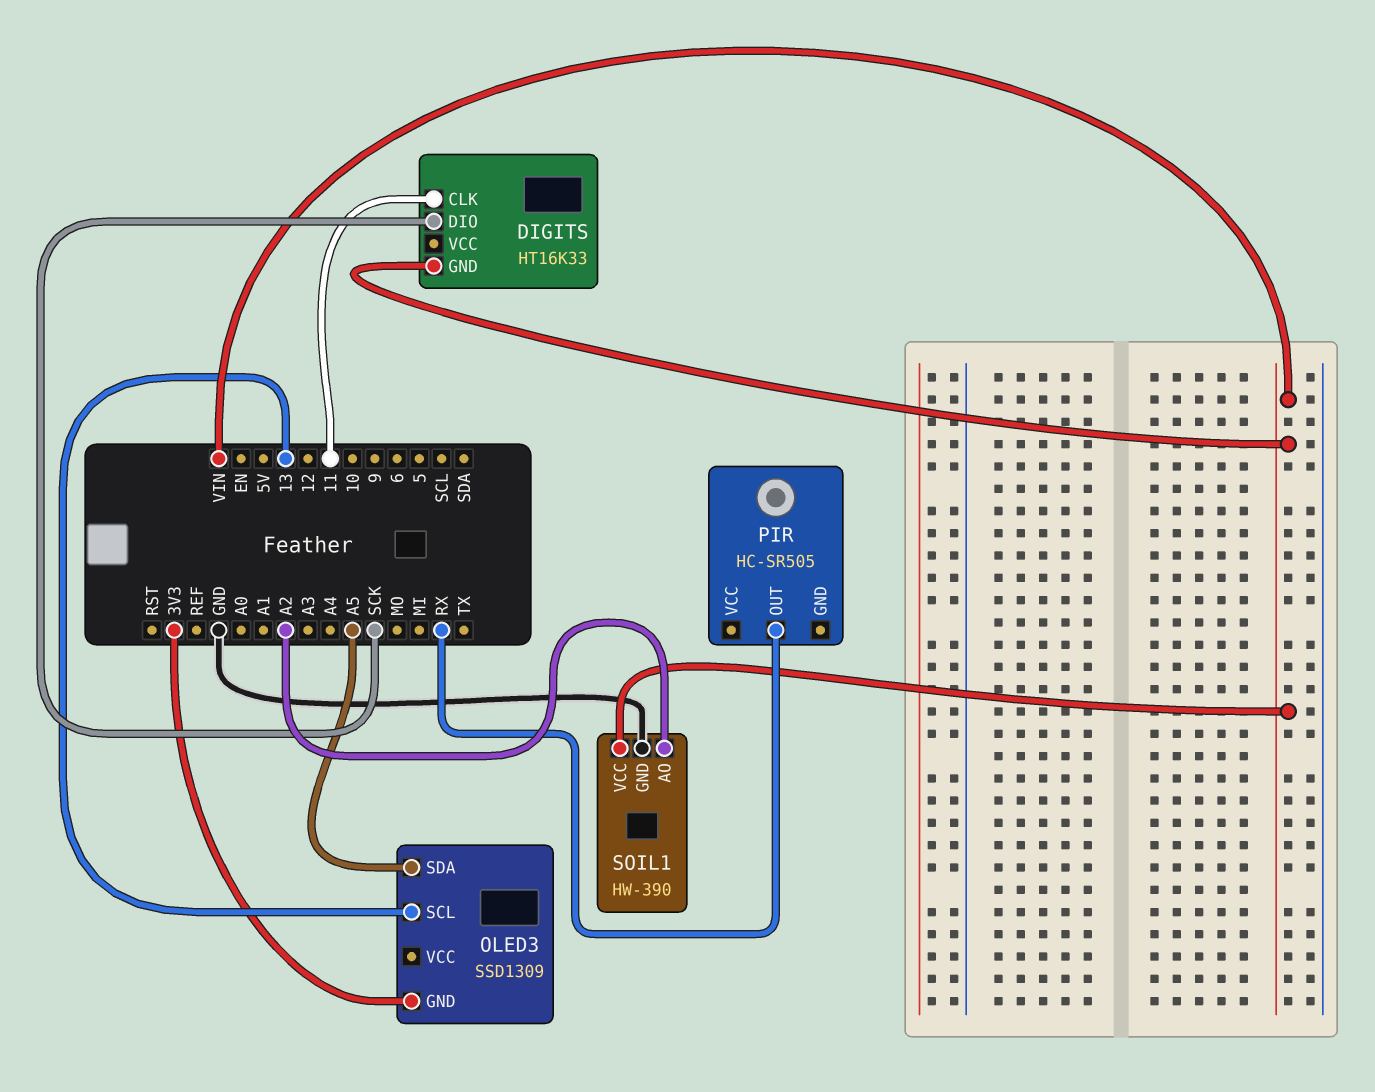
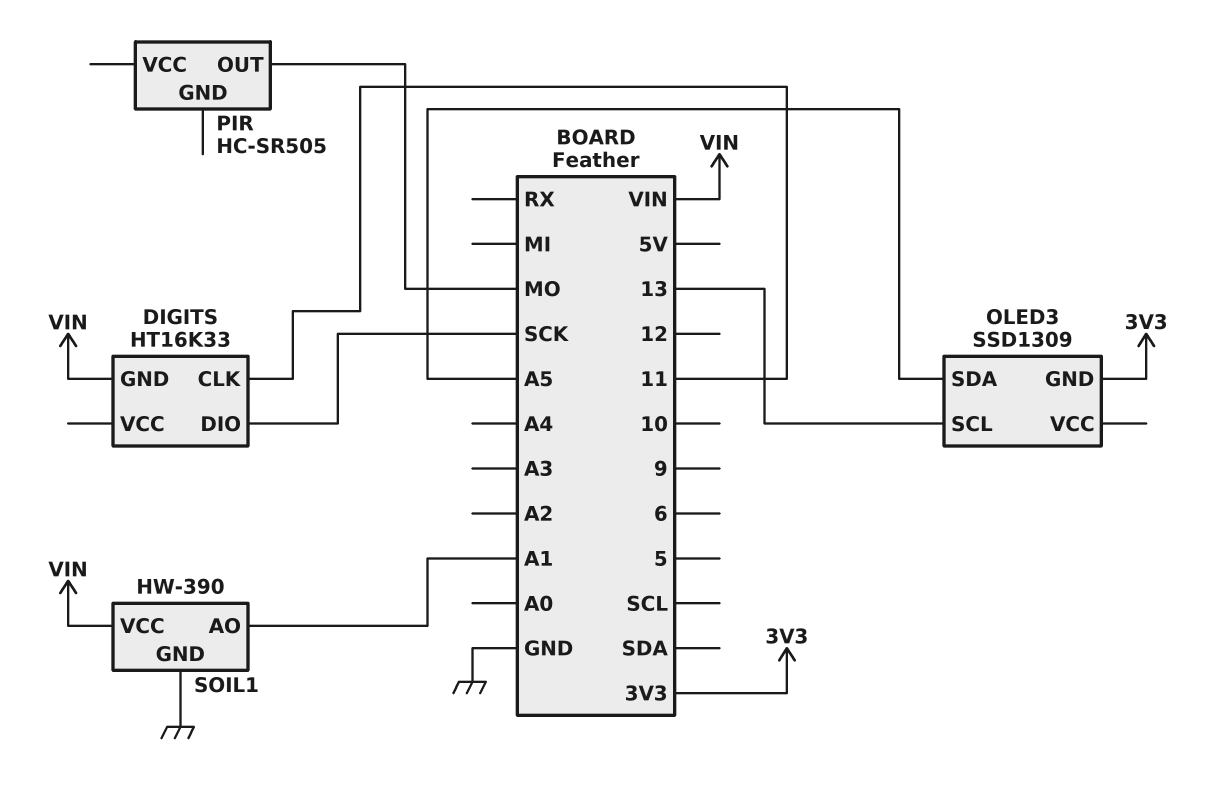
PIR pin OUT: RX -> MO
SOIL1 pin AO: A2 -> A1

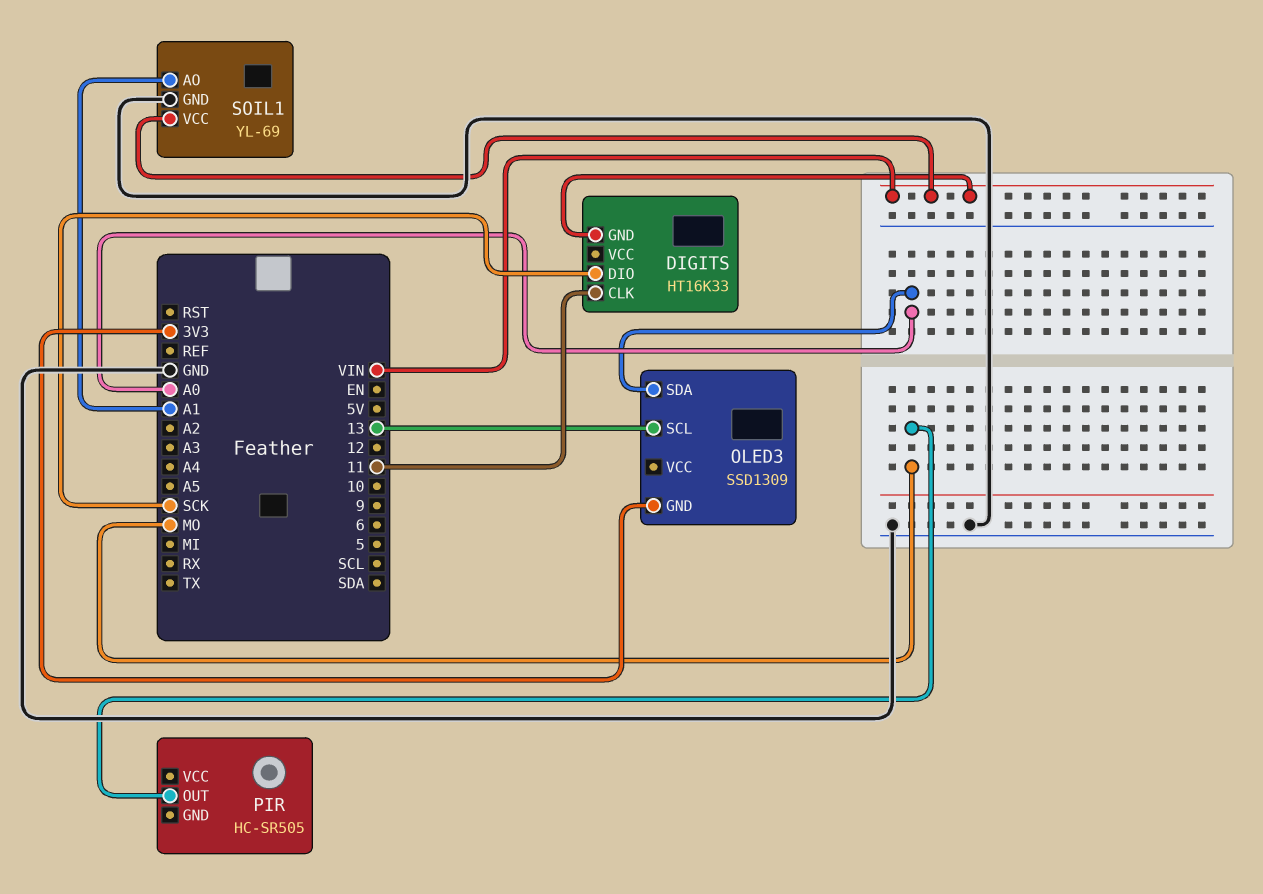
OLED3 pin SDA: A5 -> A0
SOIL1: HW-390 -> YL-69

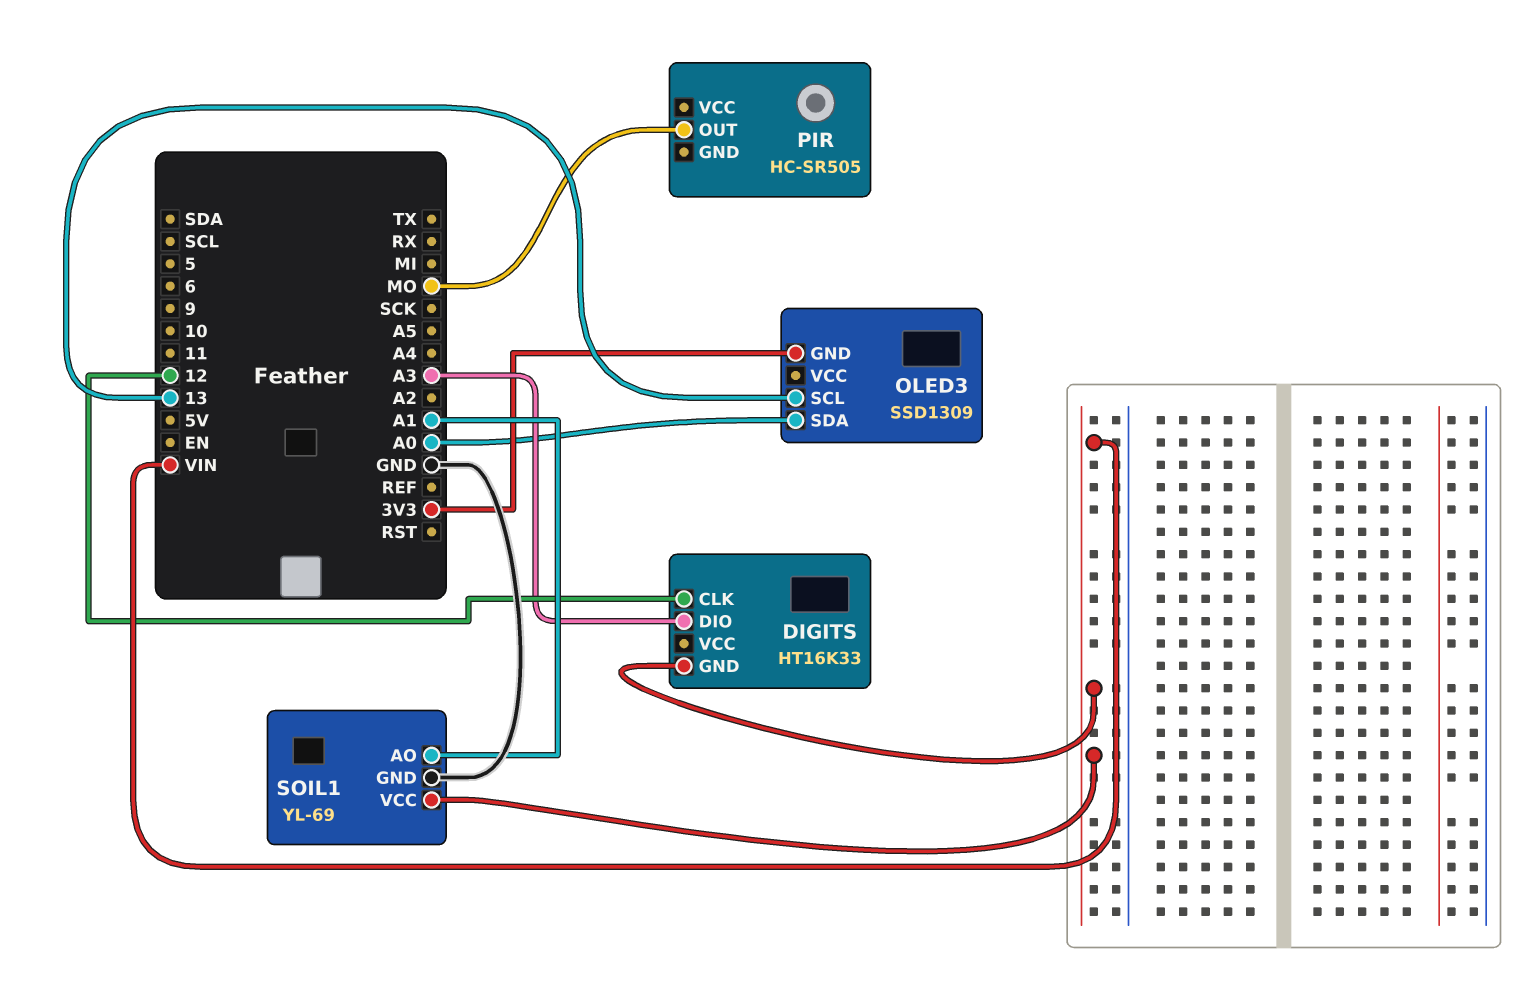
DIGITS pin CLK: 11 -> 12
DIGITS pin DIO: SCK -> A3

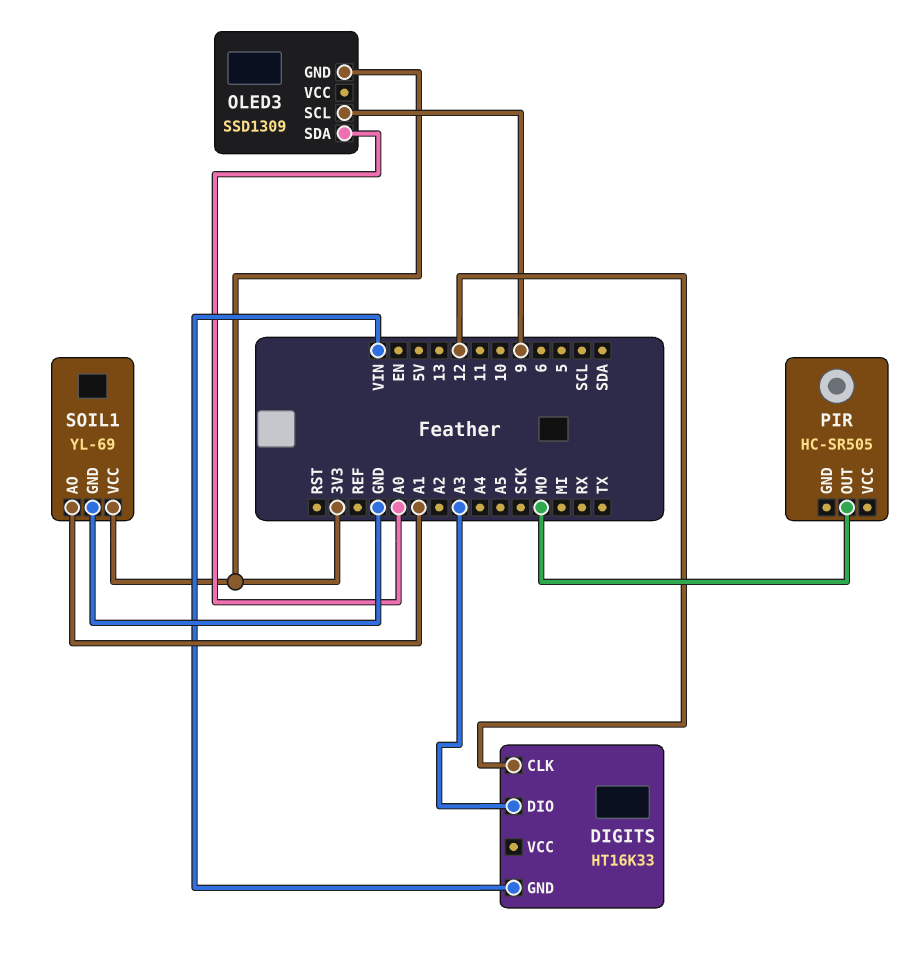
OLED3 pin SCL: 13 -> 9
SOIL1 pin VCC: VIN -> 3V3

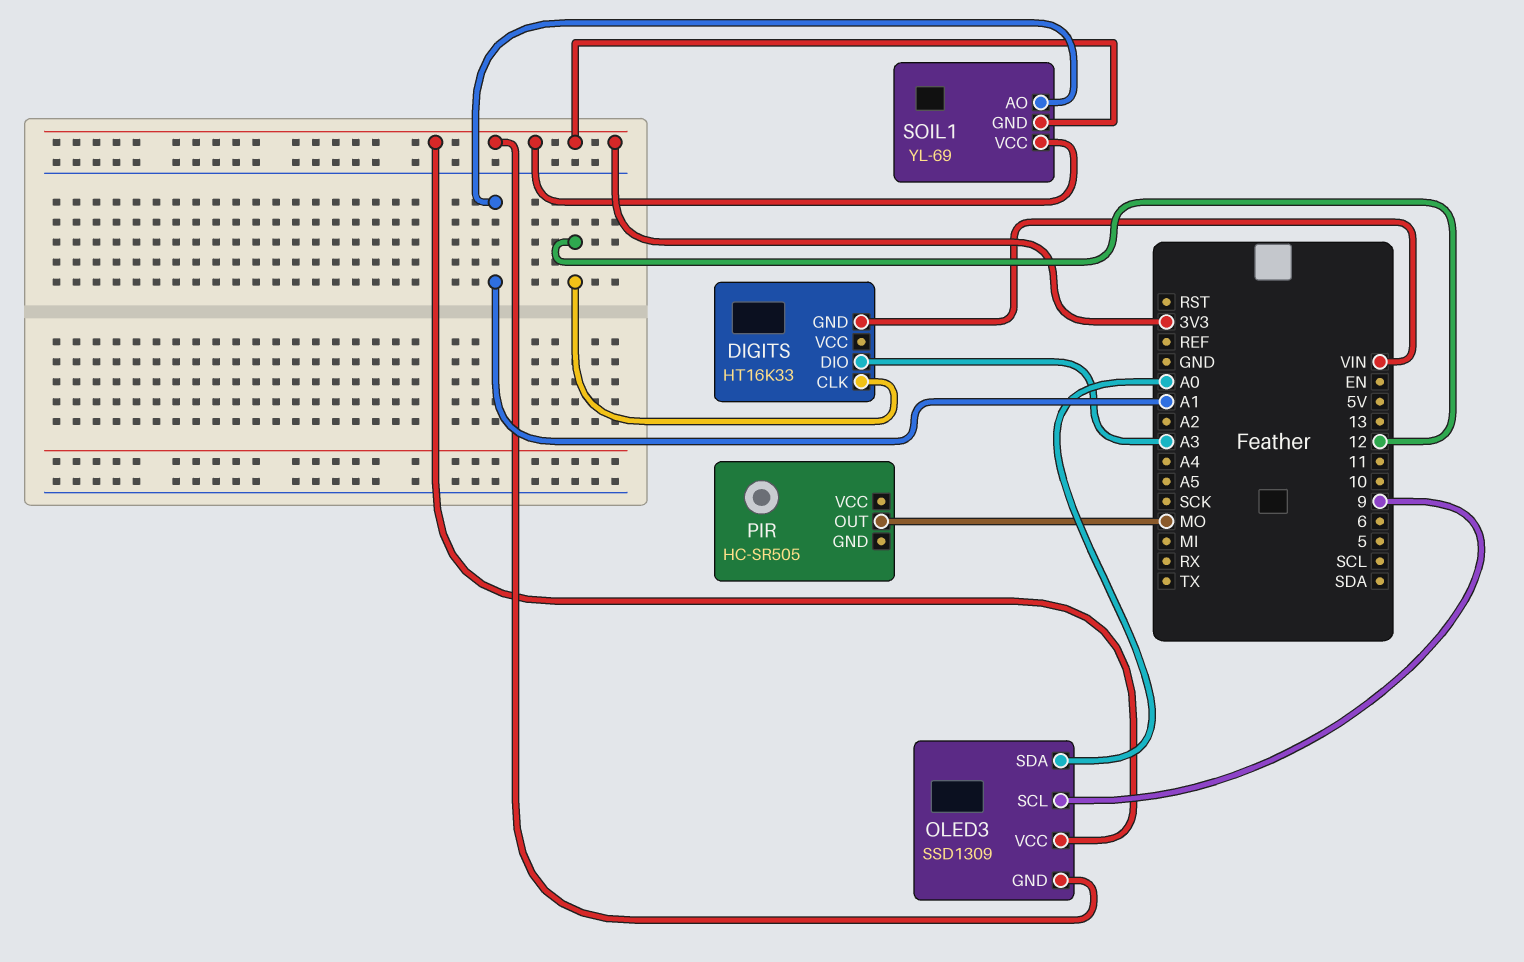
OLED3 pin VCC: none -> 3V3
SOIL1 pin GND: GND -> 3V3

